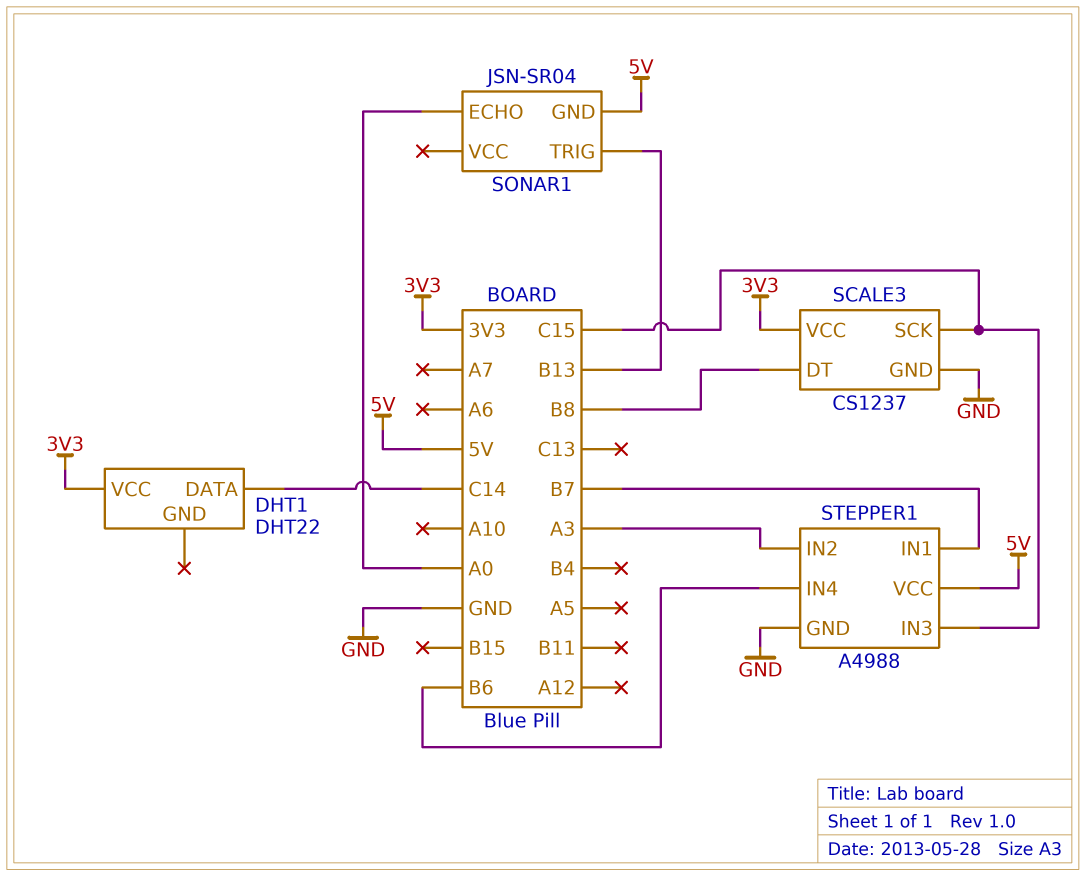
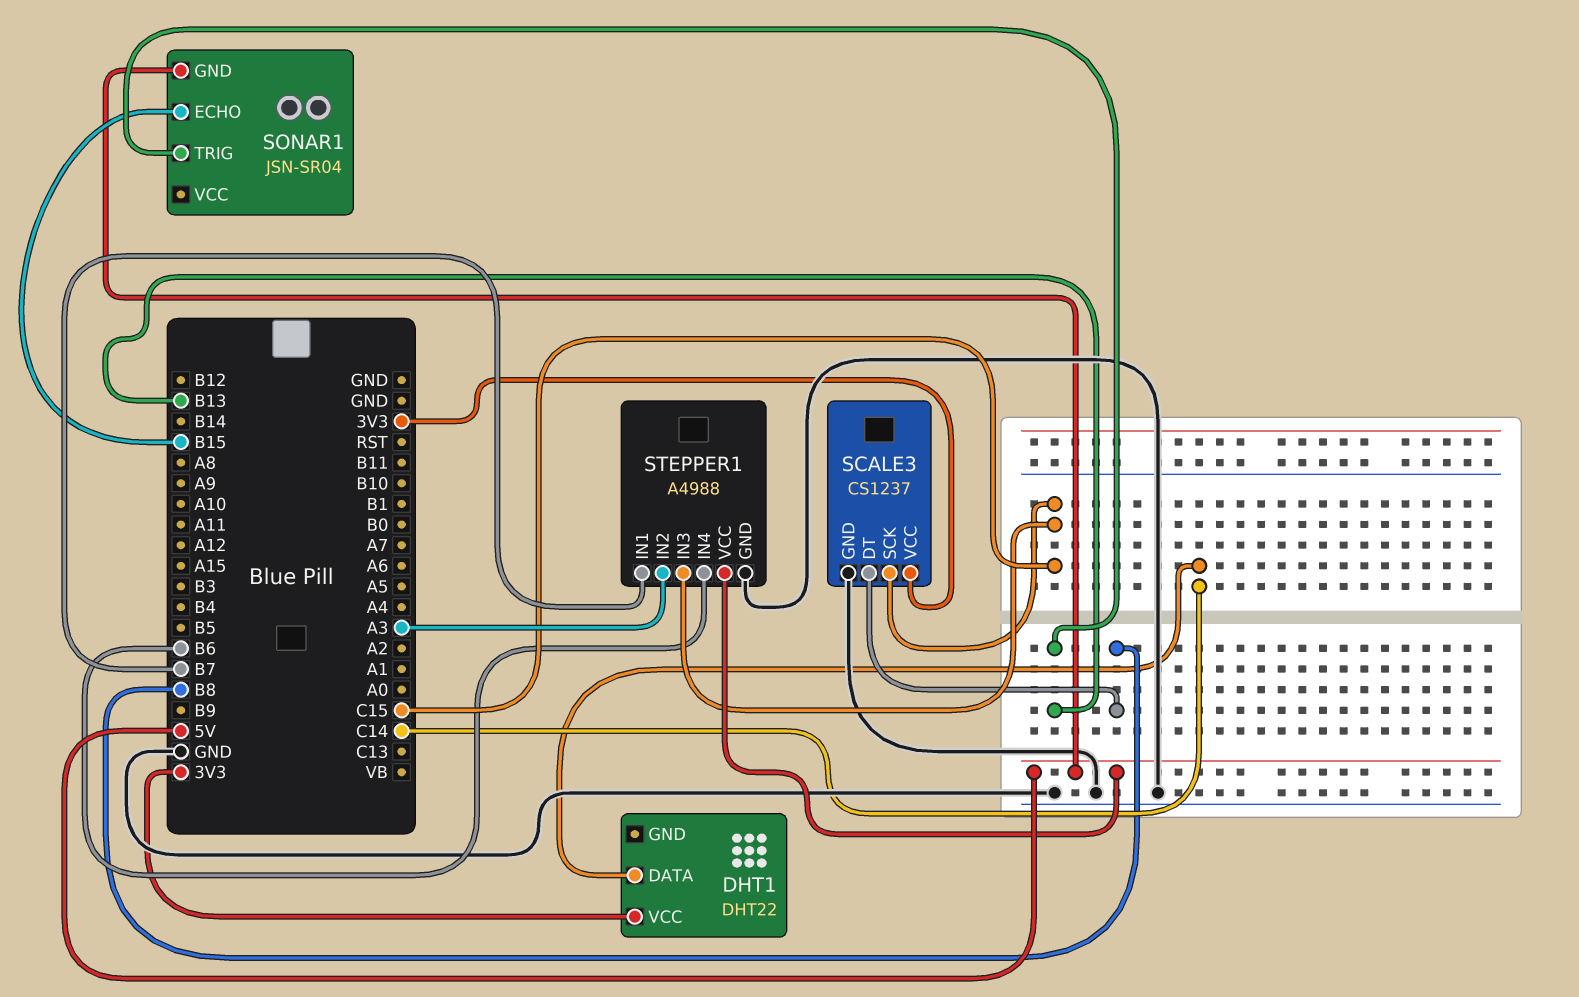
SONAR1 pin ECHO: A0 -> B15

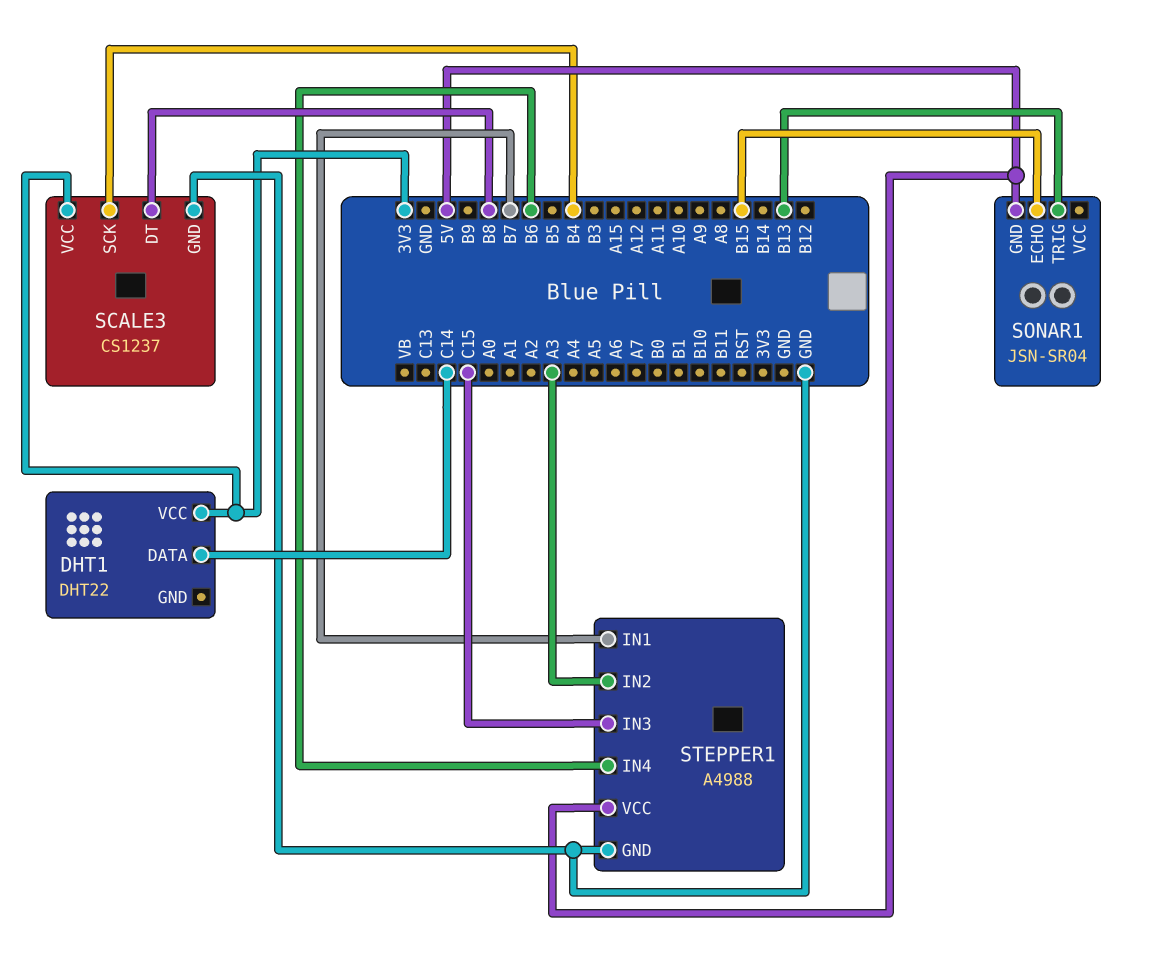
SCALE3 pin SCK: C15 -> B4

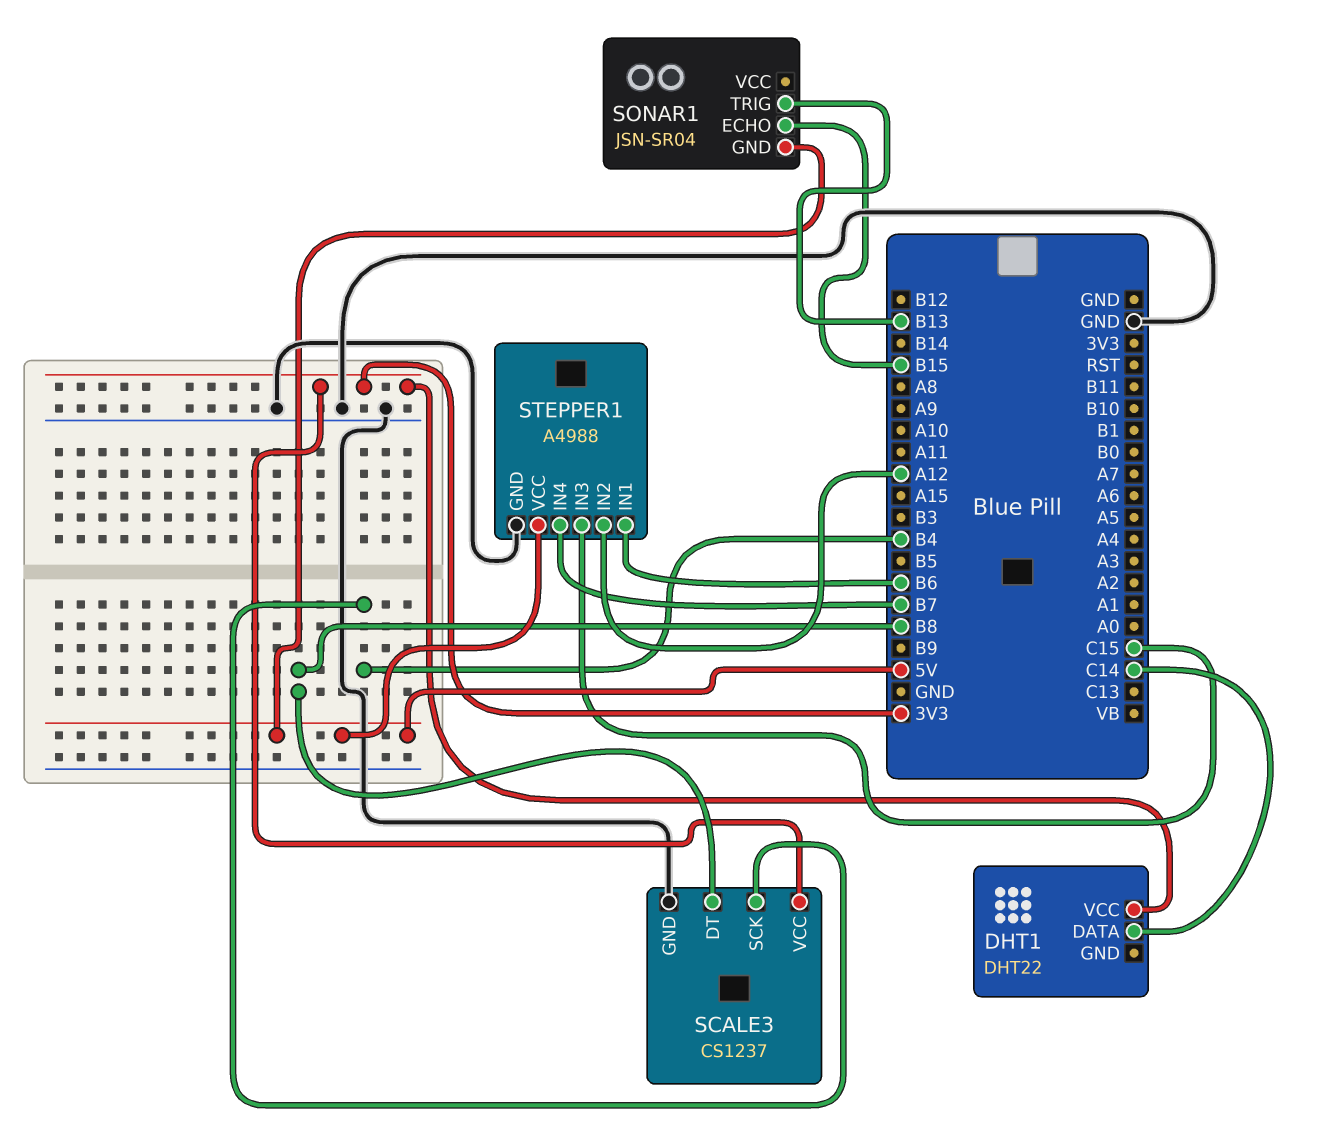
STEPPER1 pin IN1: B7 -> B6
STEPPER1 pin IN2: A3 -> A12
STEPPER1 pin IN4: B6 -> B7

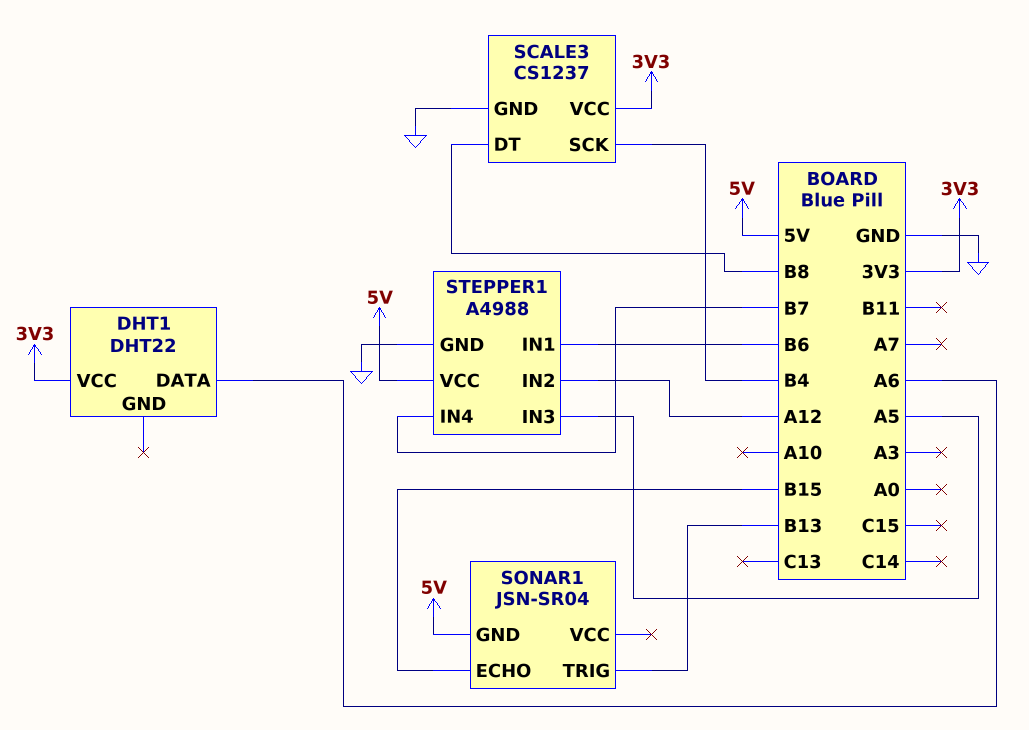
DHT1 pin DATA: C14 -> A6
STEPPER1 pin IN3: C15 -> A5

